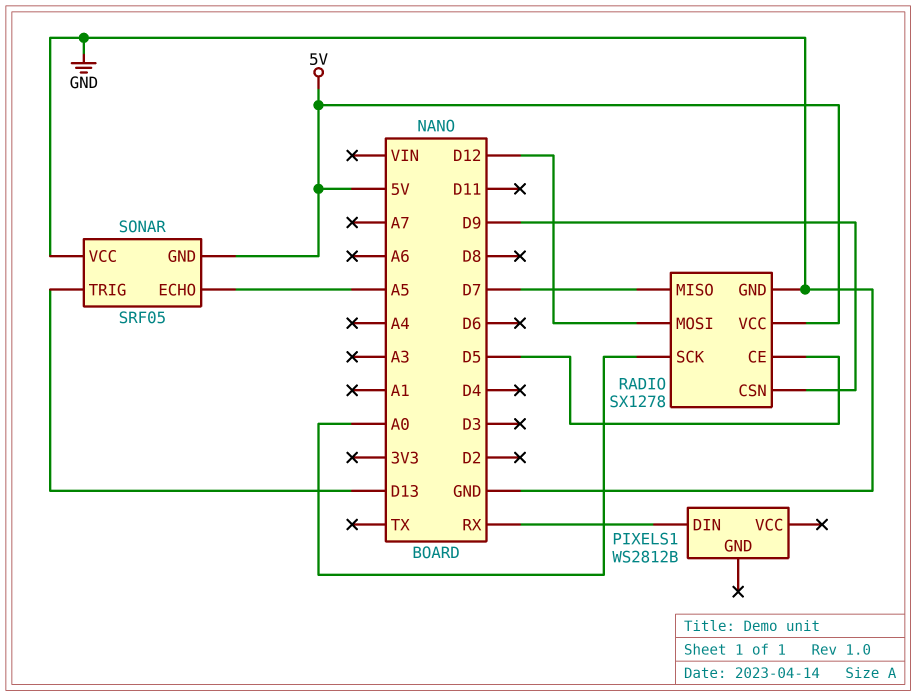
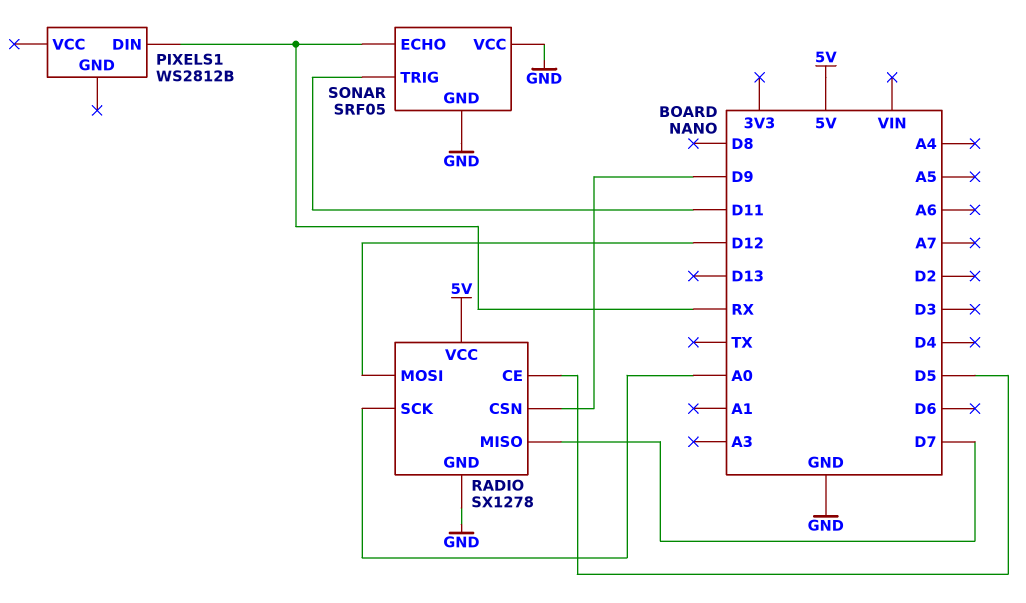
SONAR pin ECHO: A5 -> RX
SONAR pin GND: 5V -> GND
SONAR pin TRIG: D13 -> D11

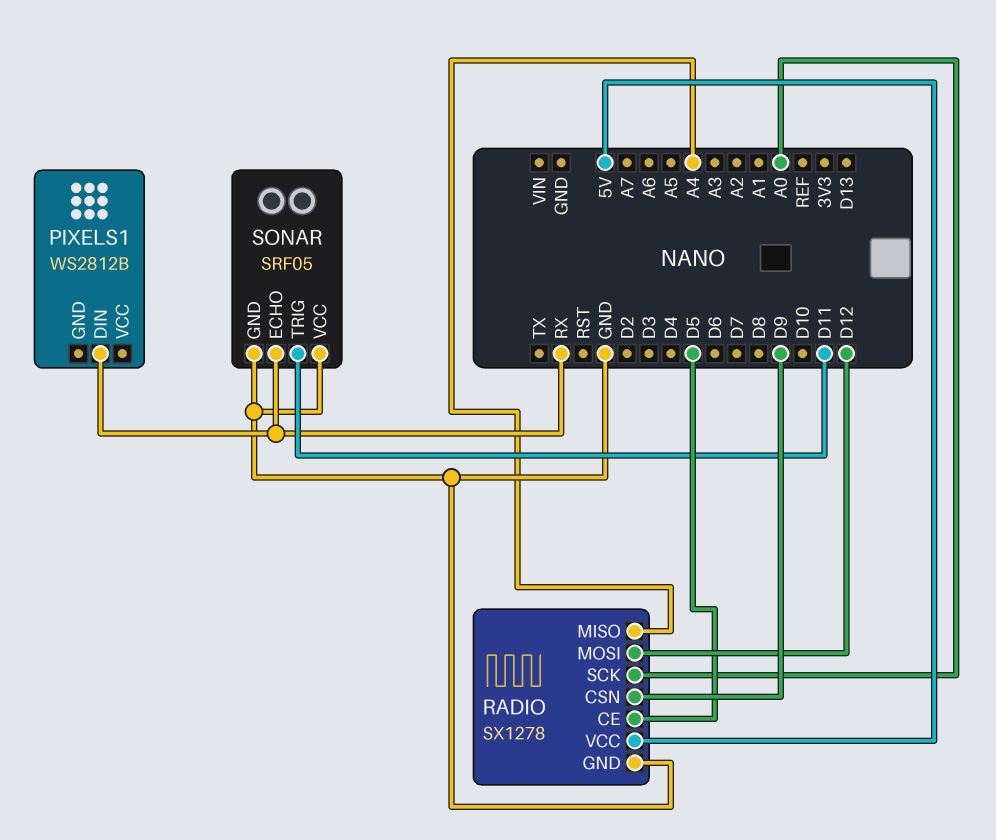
RADIO pin MISO: D7 -> A4

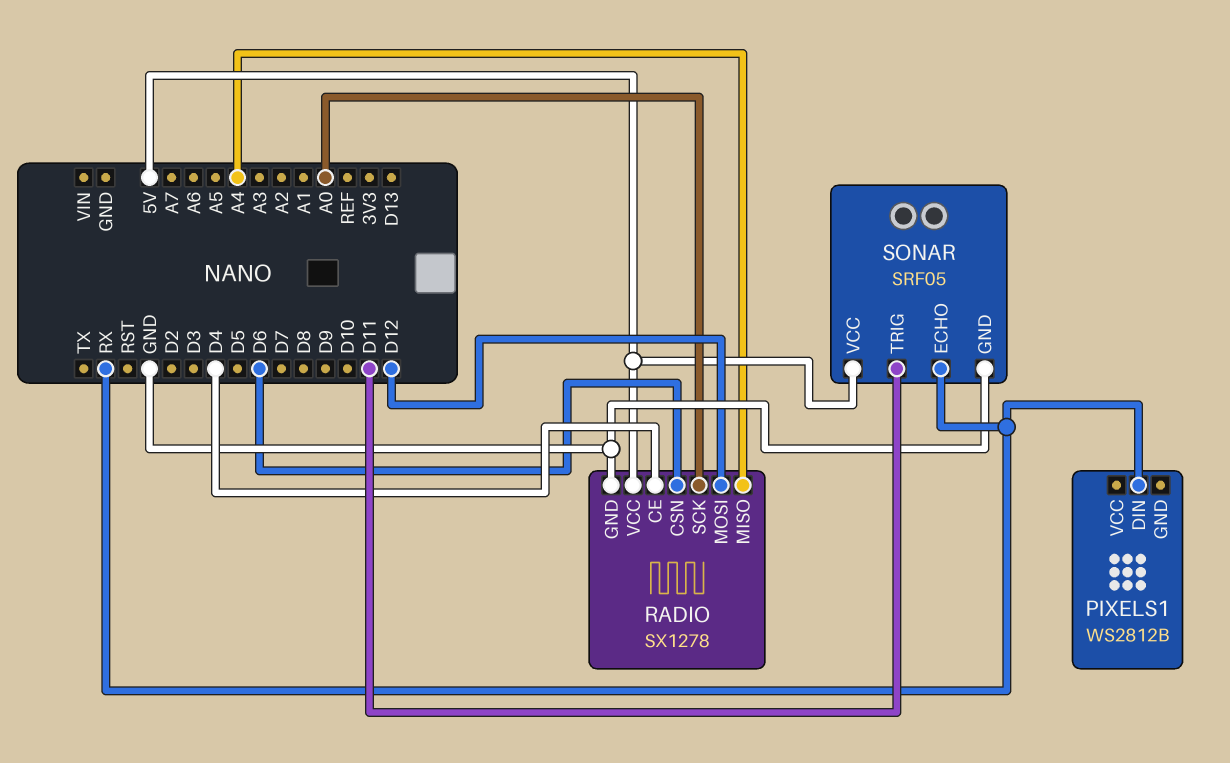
RADIO pin CE: D5 -> D4
RADIO pin CSN: D9 -> D6
SONAR pin VCC: GND -> 5V

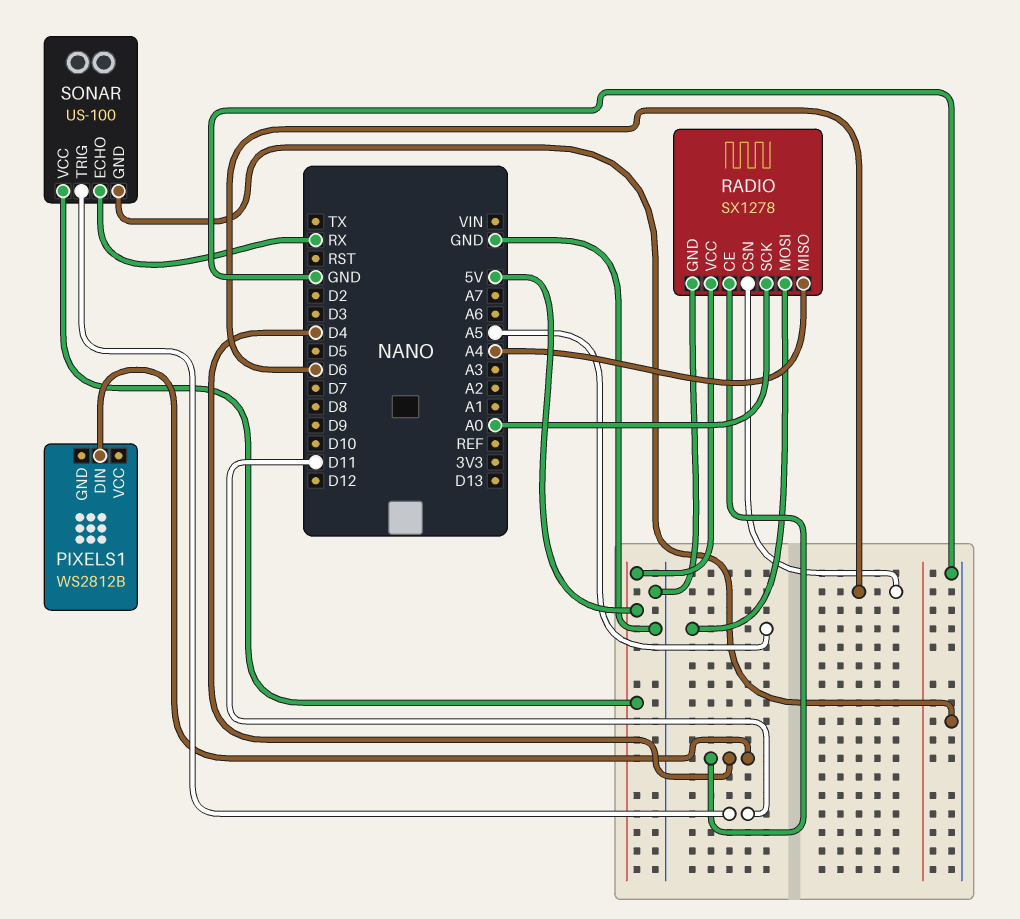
PIXELS1 pin DIN: RX -> D4
RADIO pin MOSI: D12 -> A5
SONAR: SRF05 -> US-100

